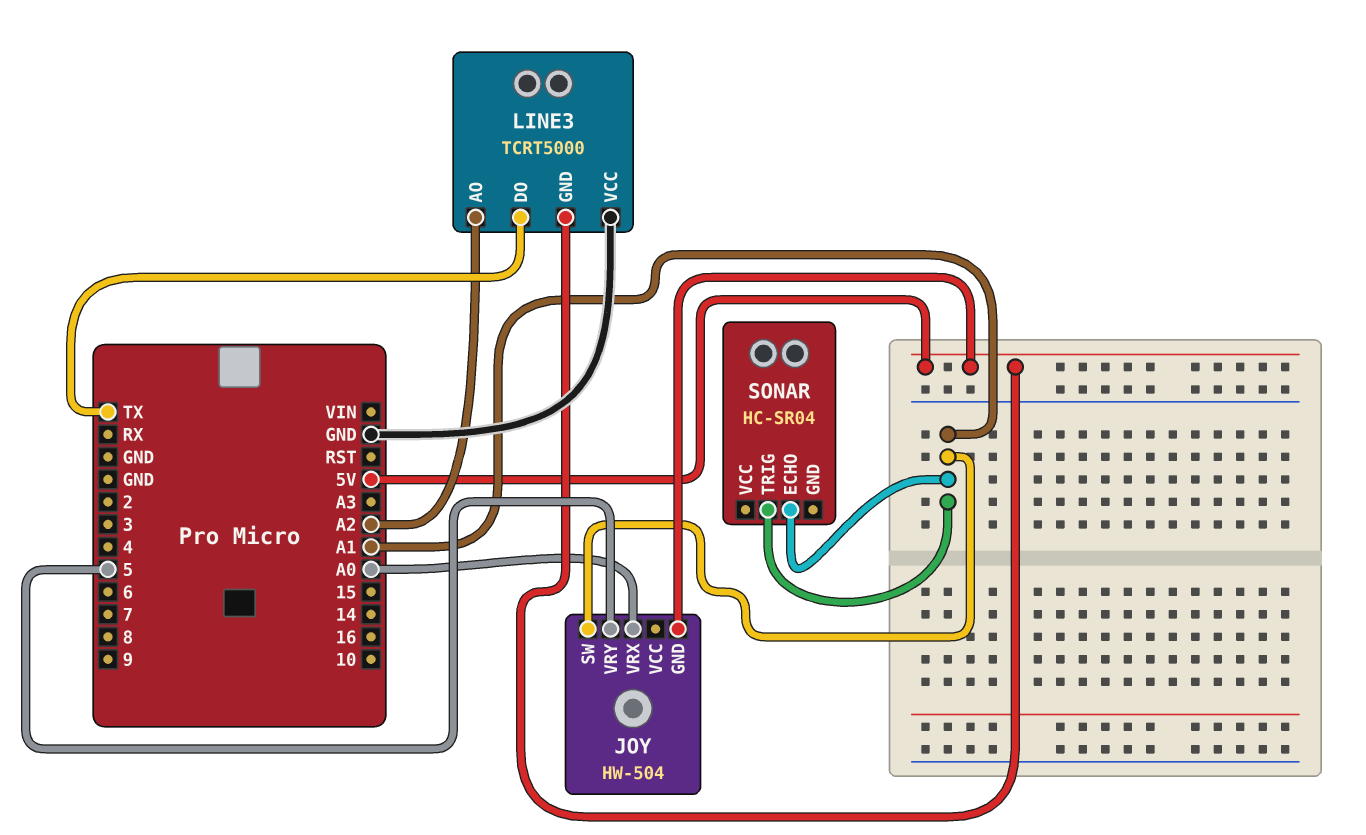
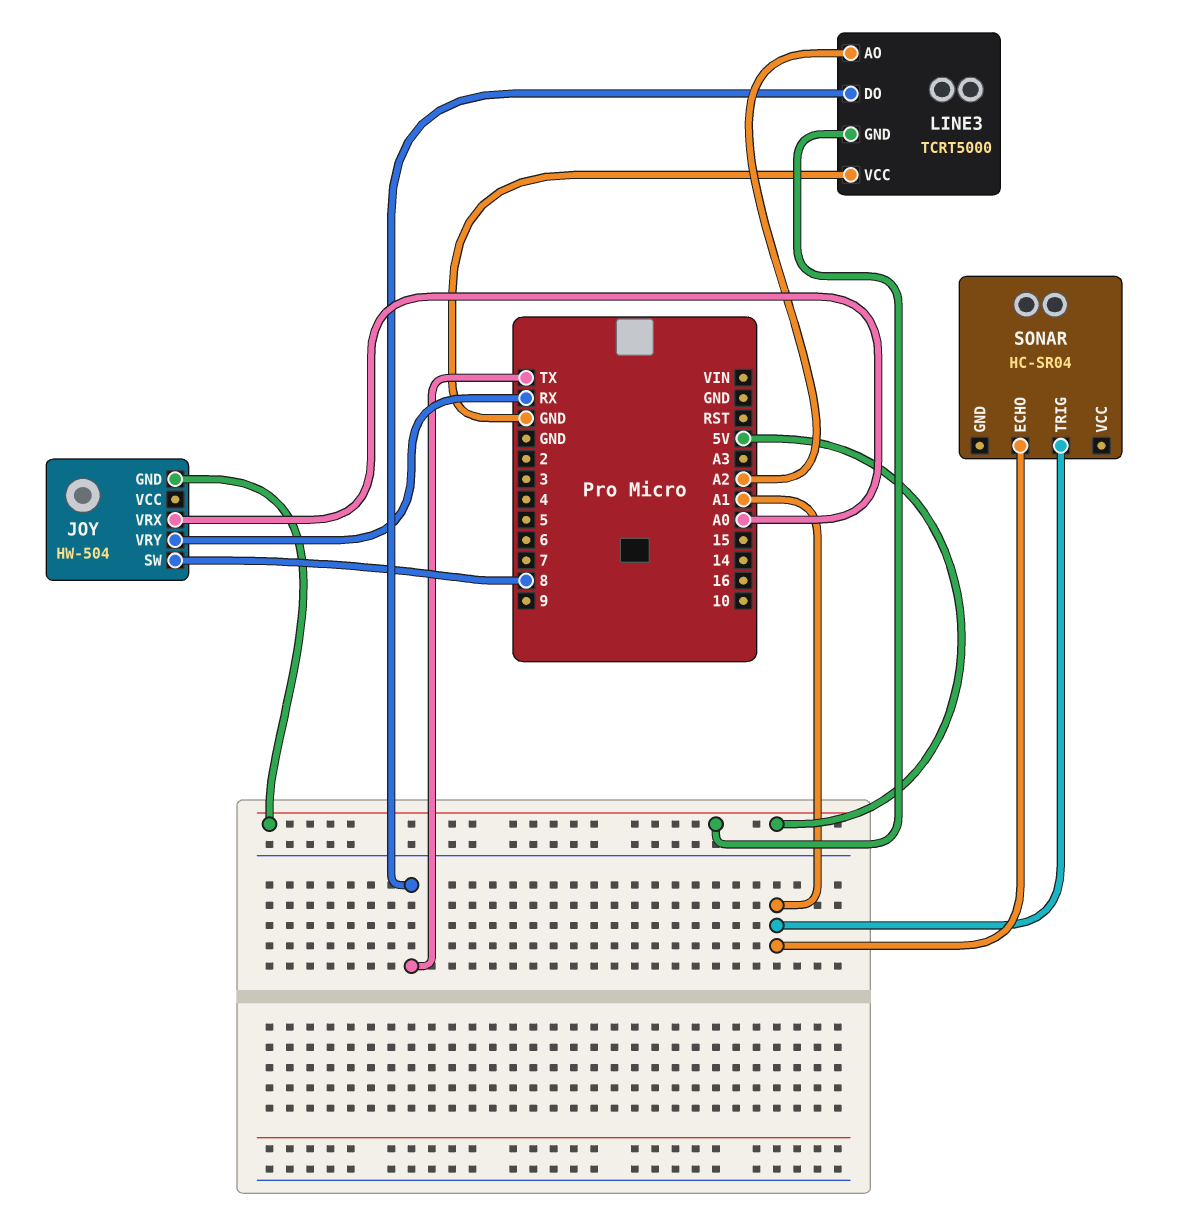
JOY pin SW: A1 -> 8
JOY pin VRY: 5 -> RX

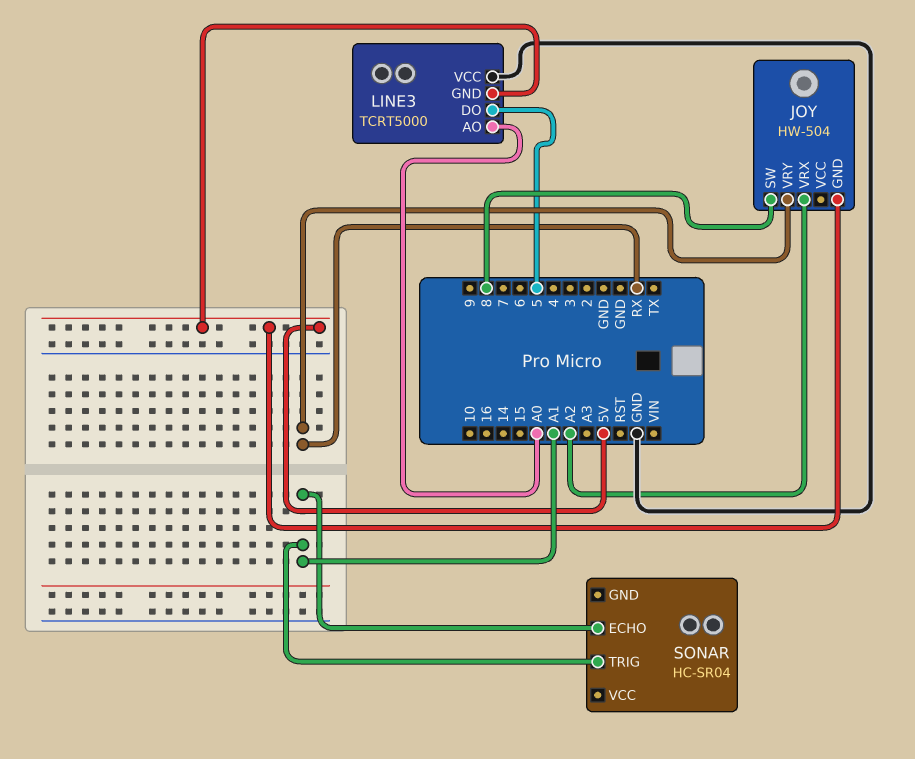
JOY pin VRX: A0 -> A2
LINE3 pin AO: A2 -> A0
LINE3 pin DO: TX -> 5

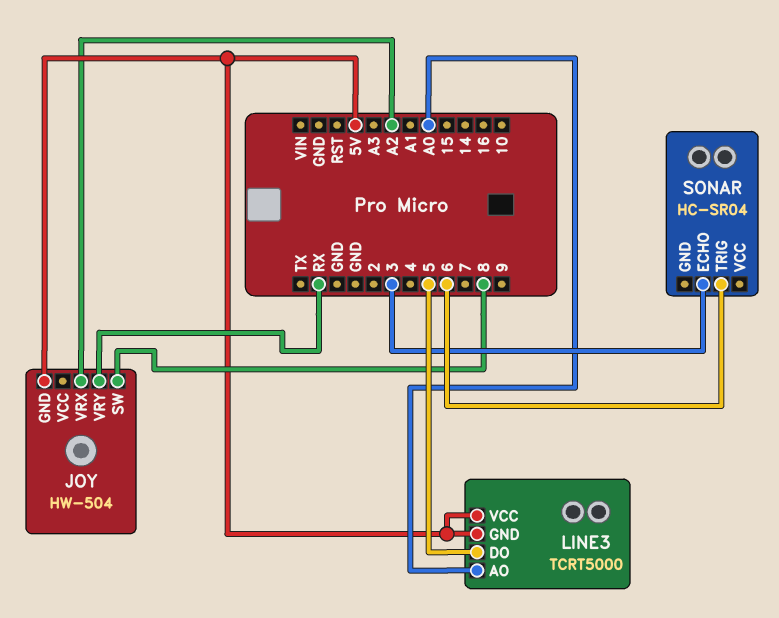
LINE3 pin VCC: GND -> 5V
SONAR pin ECHO: A1 -> 3
SONAR pin TRIG: A1 -> 6

